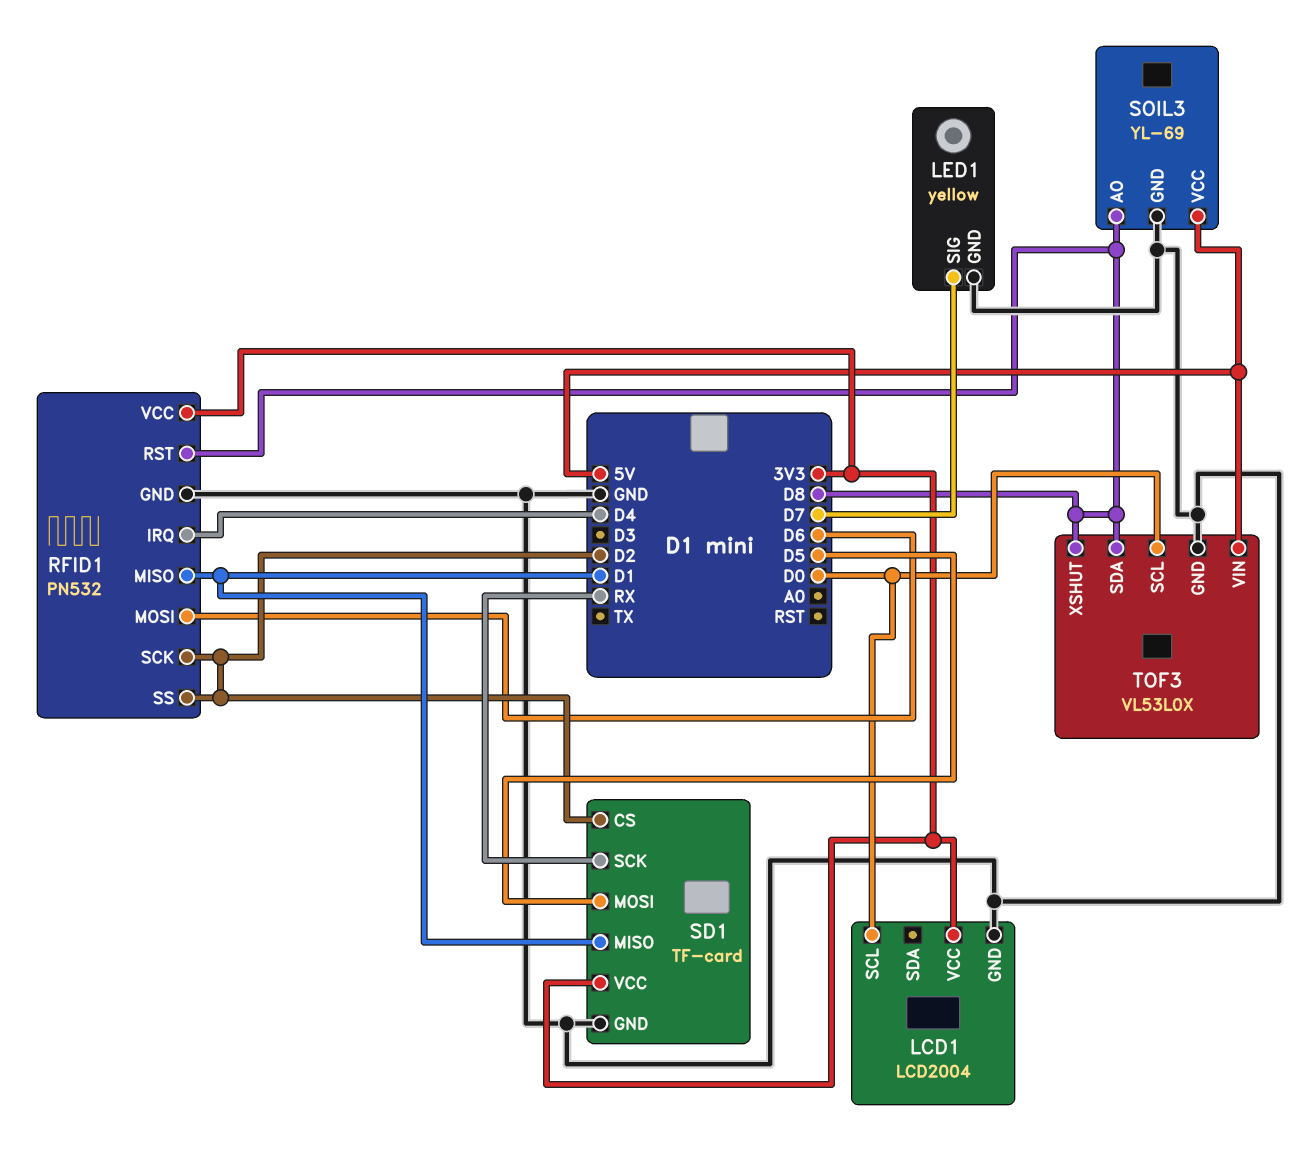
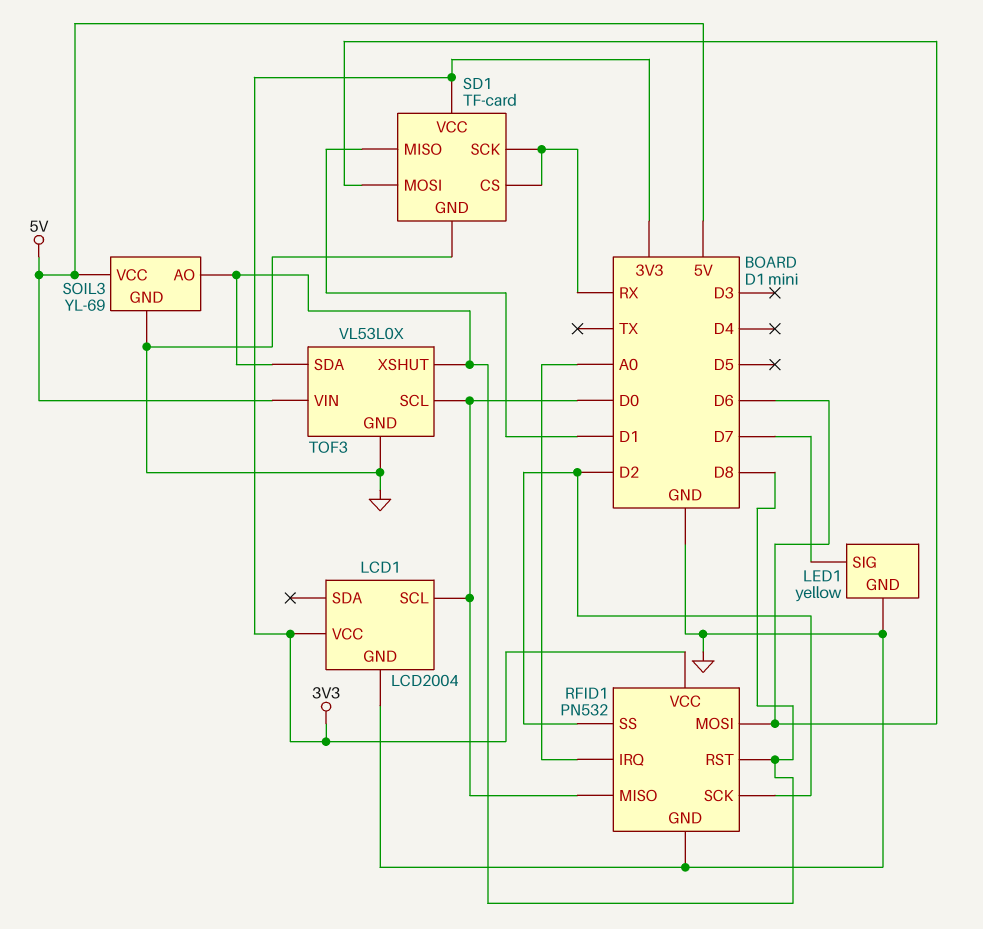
RFID1 pin IRQ: D4 -> A0
RFID1 pin MISO: D1 -> D0
SD1 pin CS: D2 -> RX
SD1 pin MOSI: D5 -> D6

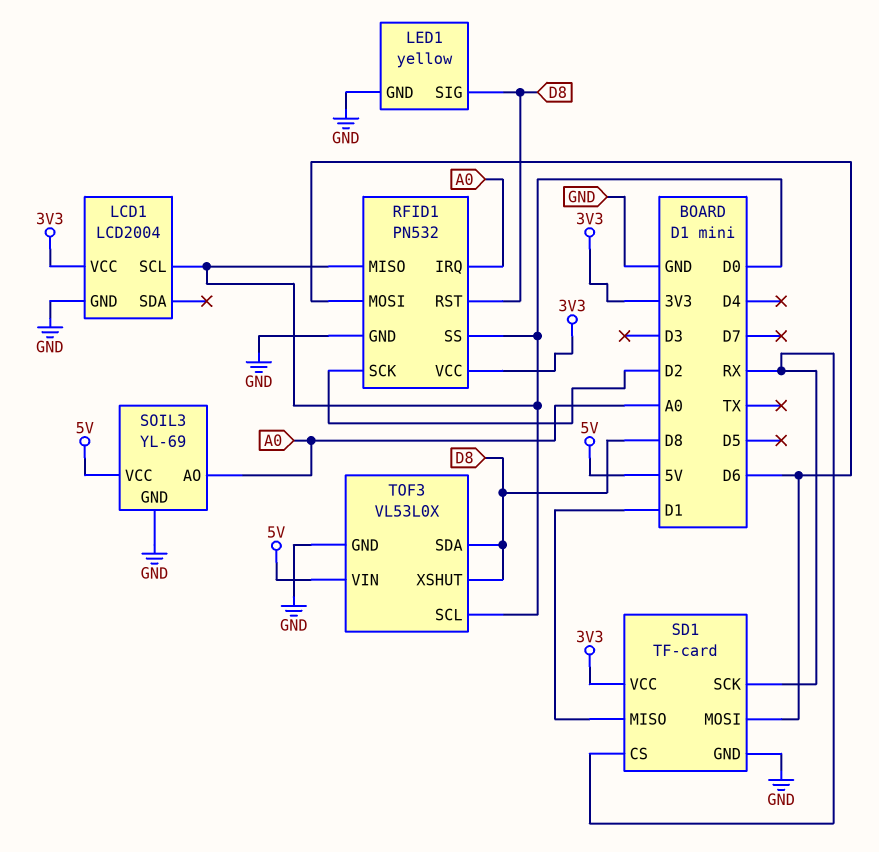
LED1 pin SIG: D7 -> D8
RFID1 pin SS: D2 -> D0
SOIL3 pin AO: D8 -> A0

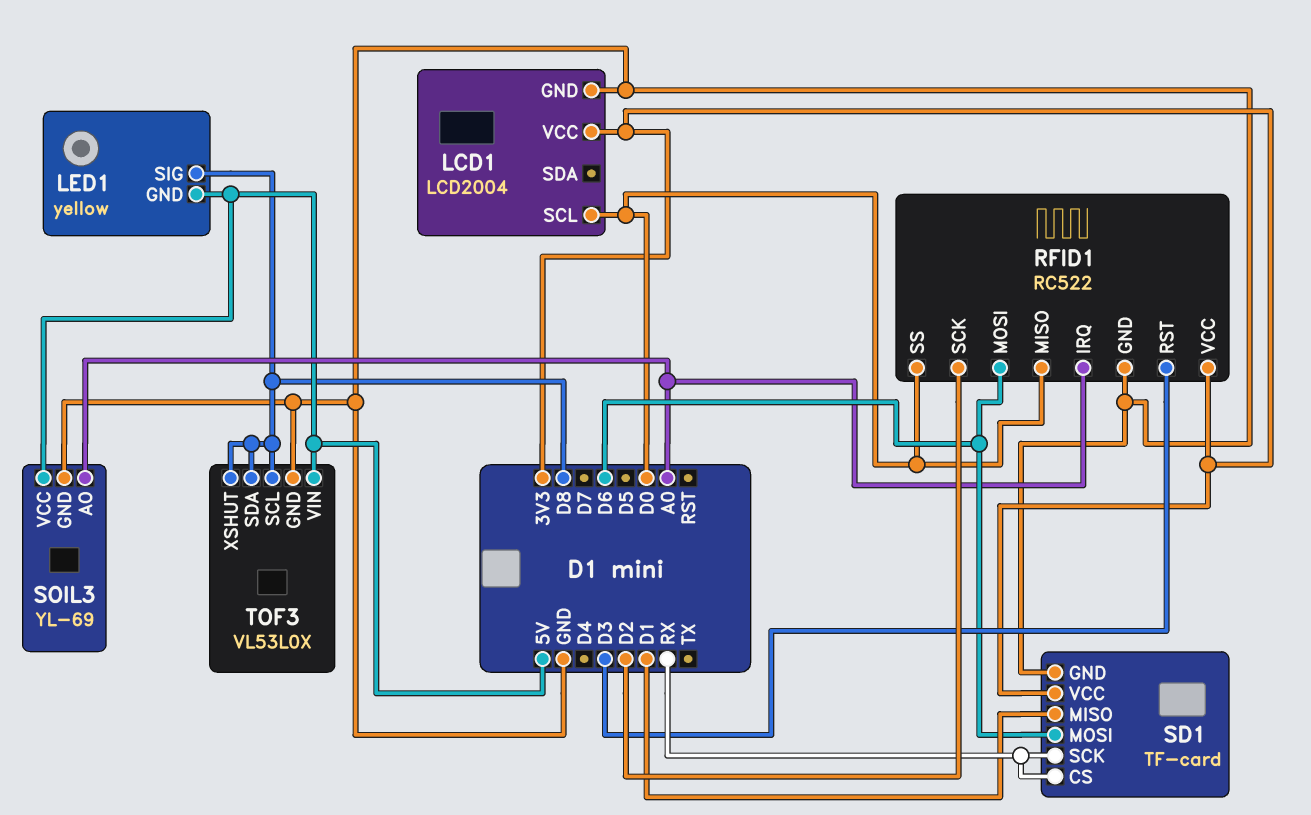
LED1 pin GND: GND -> 5V
RFID1: PN532 -> RC522
RFID1 pin RST: D8 -> D3
TOF3 pin SCL: D0 -> D8

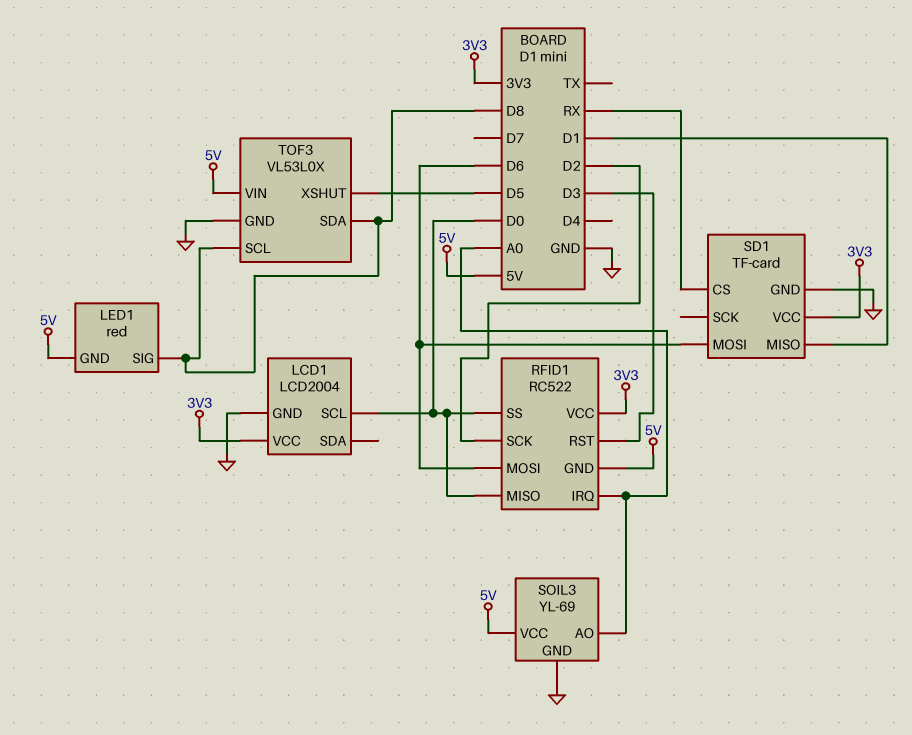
LED1: yellow -> red
RFID1 pin GND: GND -> 5V
SD1 pin SCK: RX -> none
TOF3 pin XSHUT: D8 -> D5

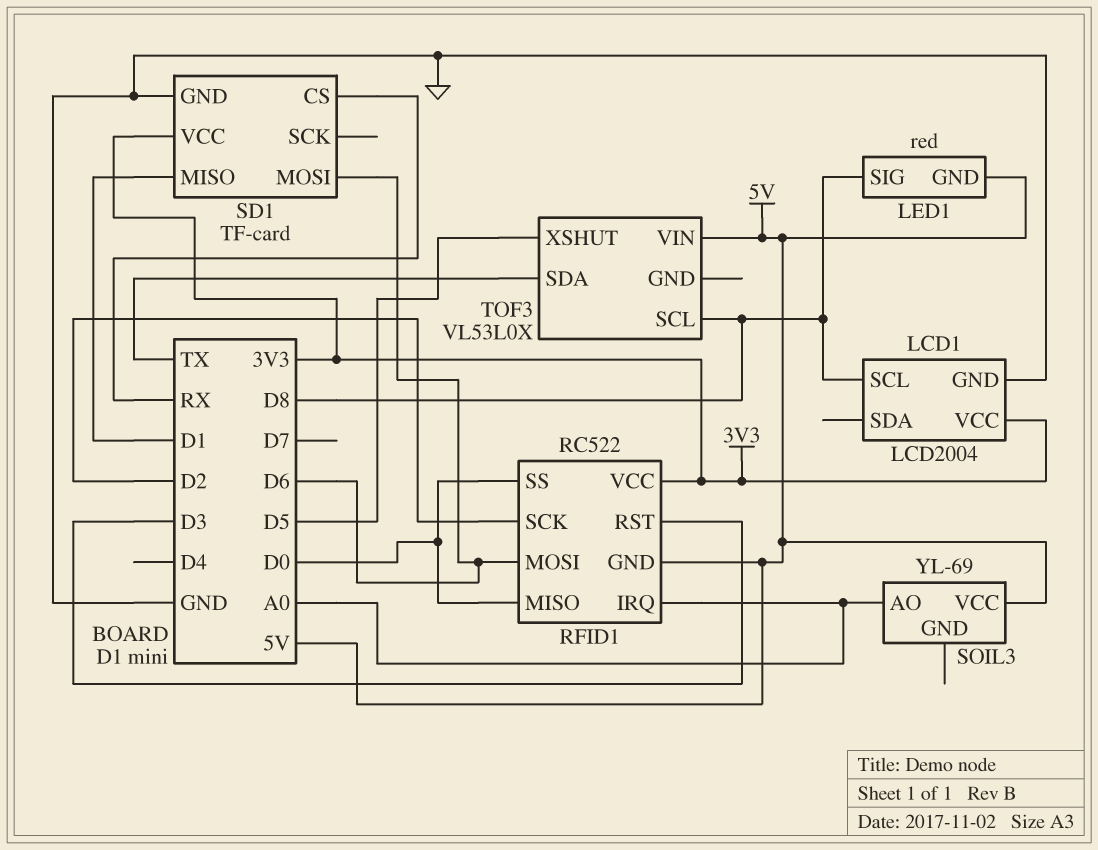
LCD1 pin SCL: D0 -> D8
SOIL3 pin GND: GND -> none
TOF3 pin GND: GND -> none
TOF3 pin SDA: D8 -> TX

